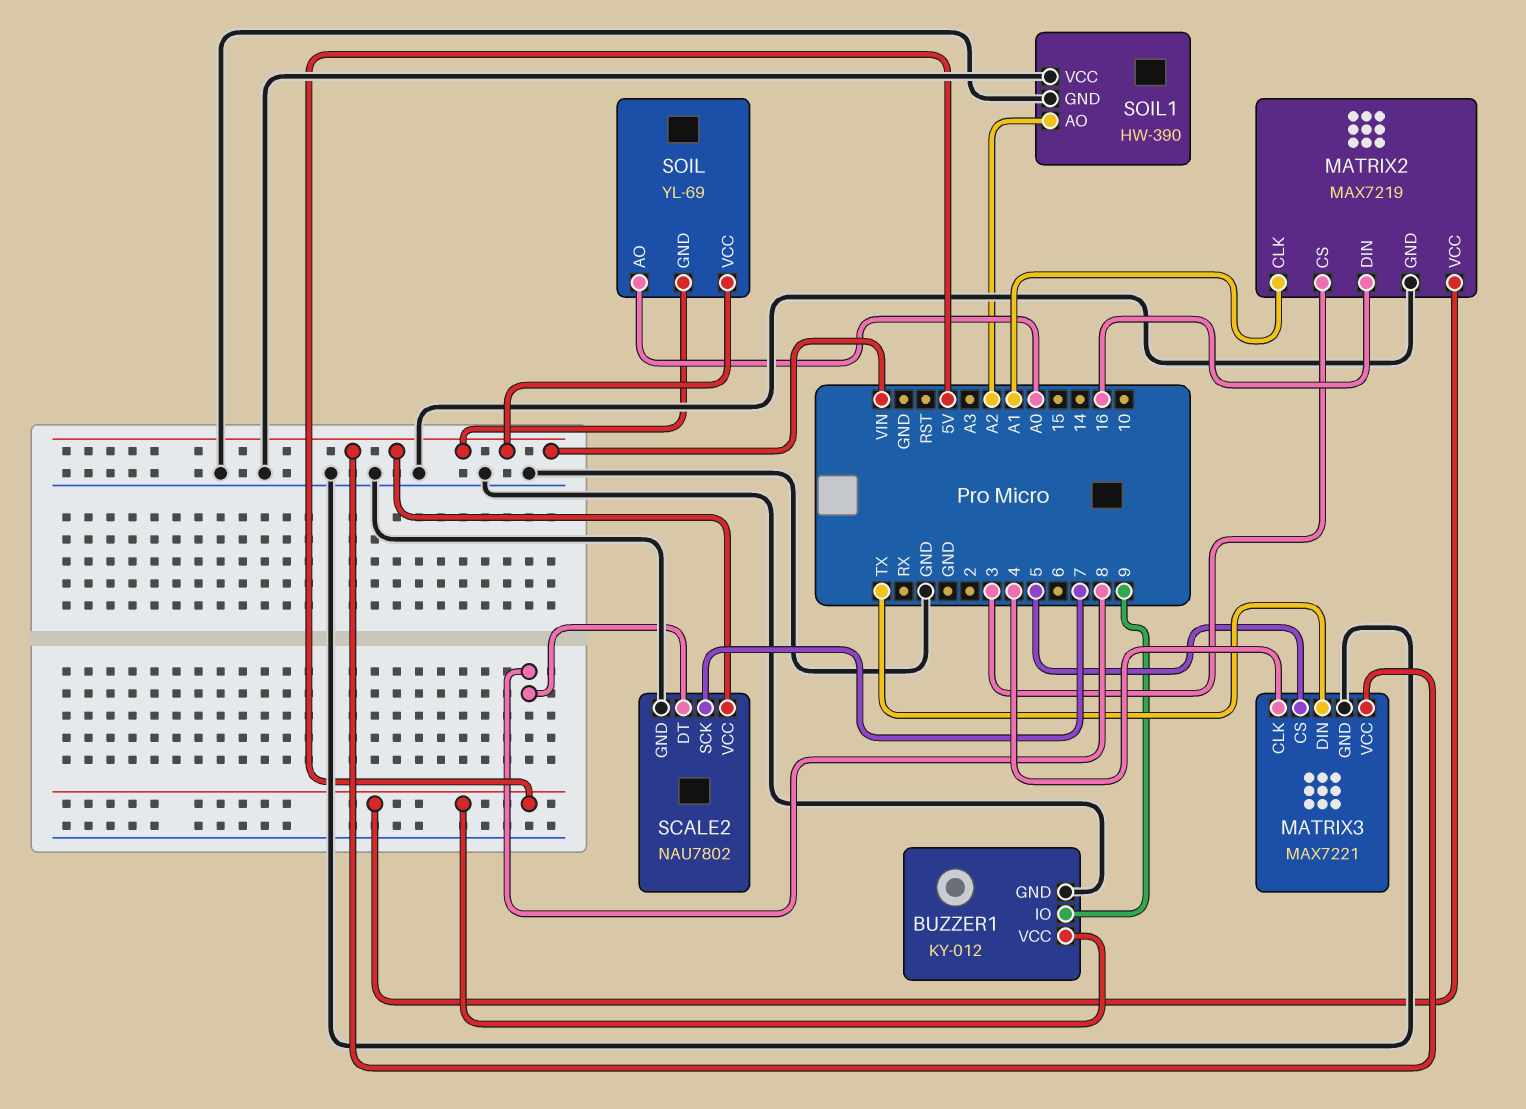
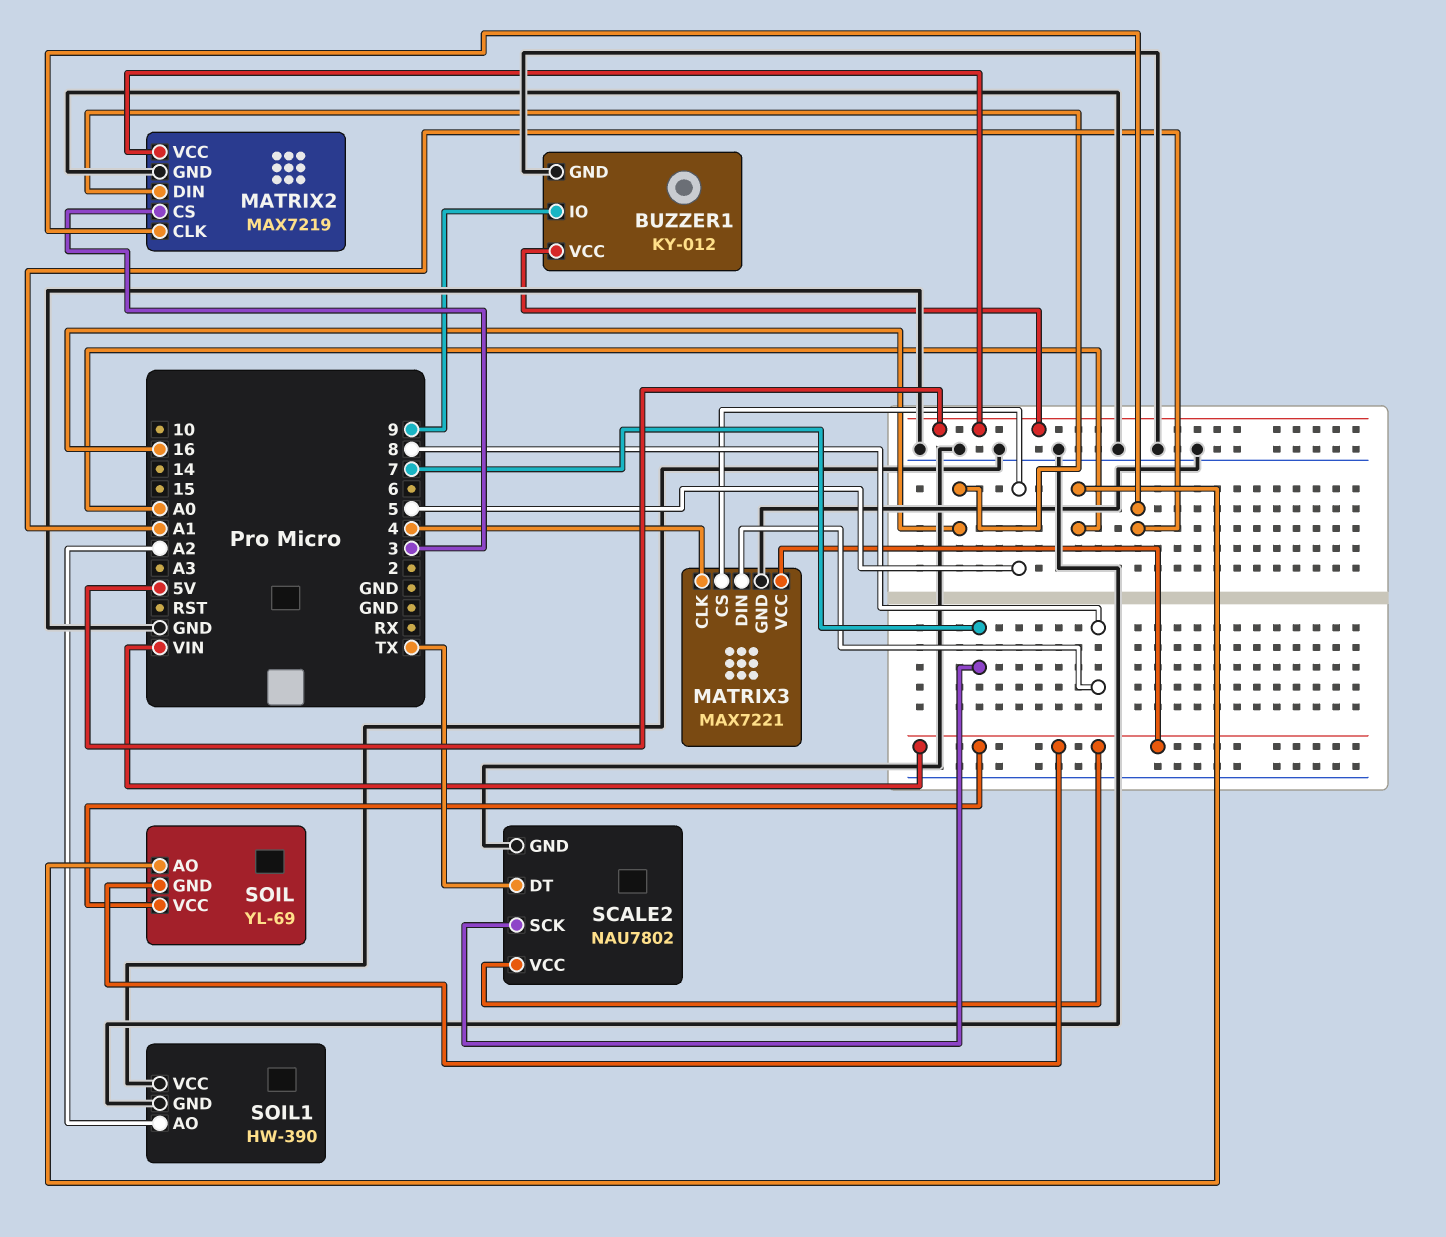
MATRIX3 pin DIN: TX -> 8
SCALE2 pin DT: 8 -> TX

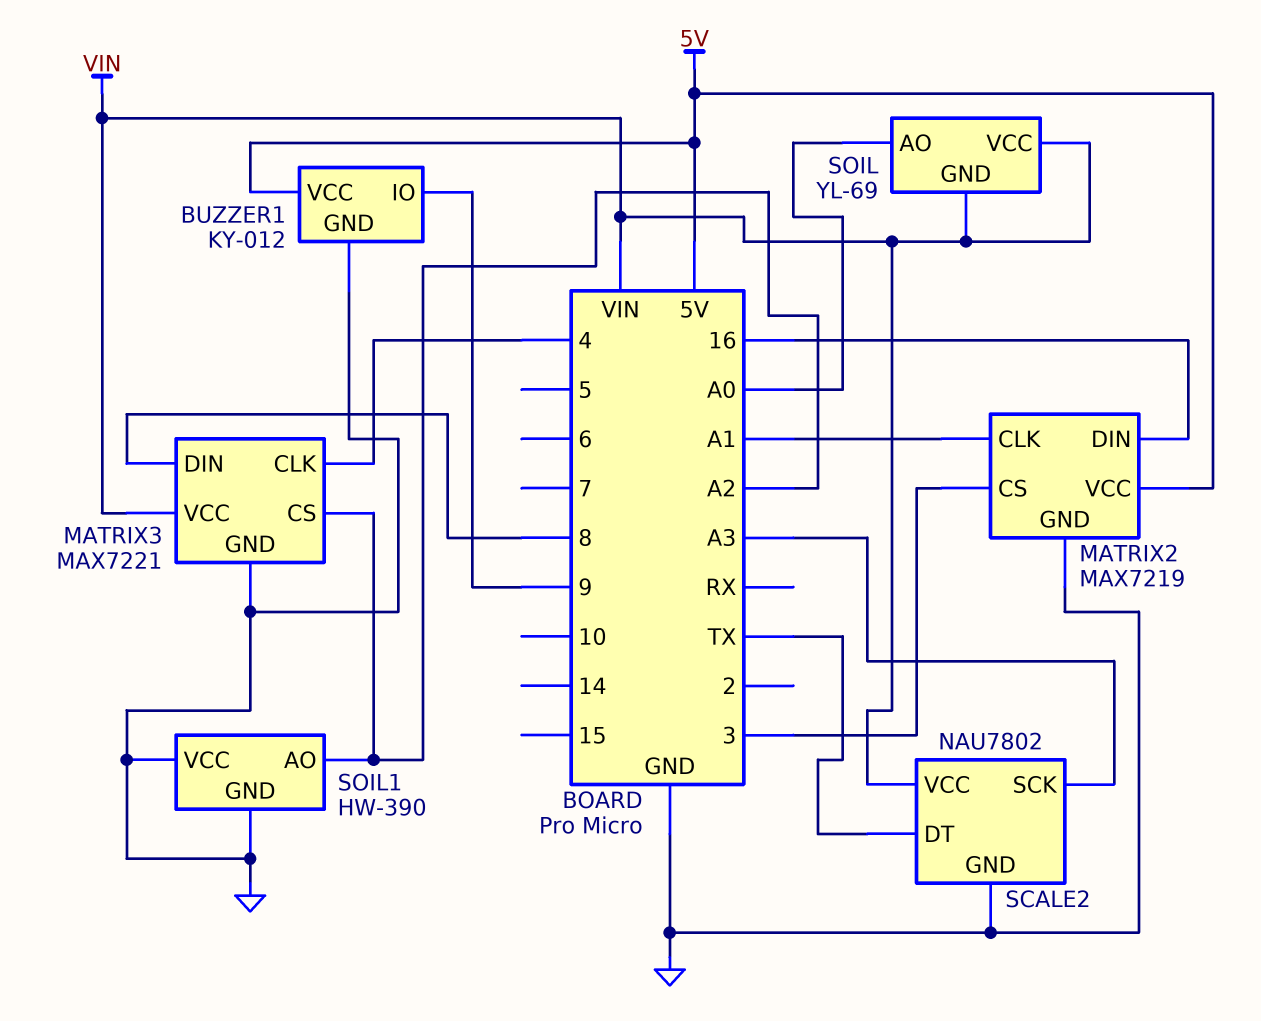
MATRIX3 pin CS: 5 -> A2
SCALE2 pin SCK: 7 -> A3

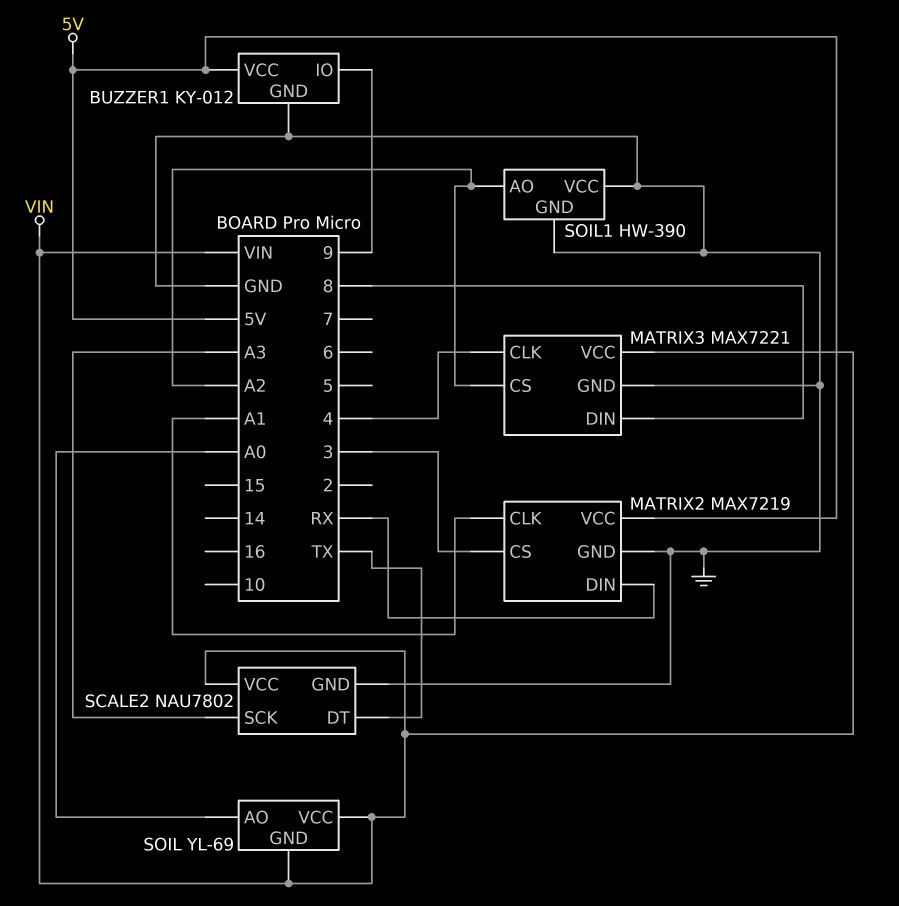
MATRIX2 pin DIN: 16 -> RX

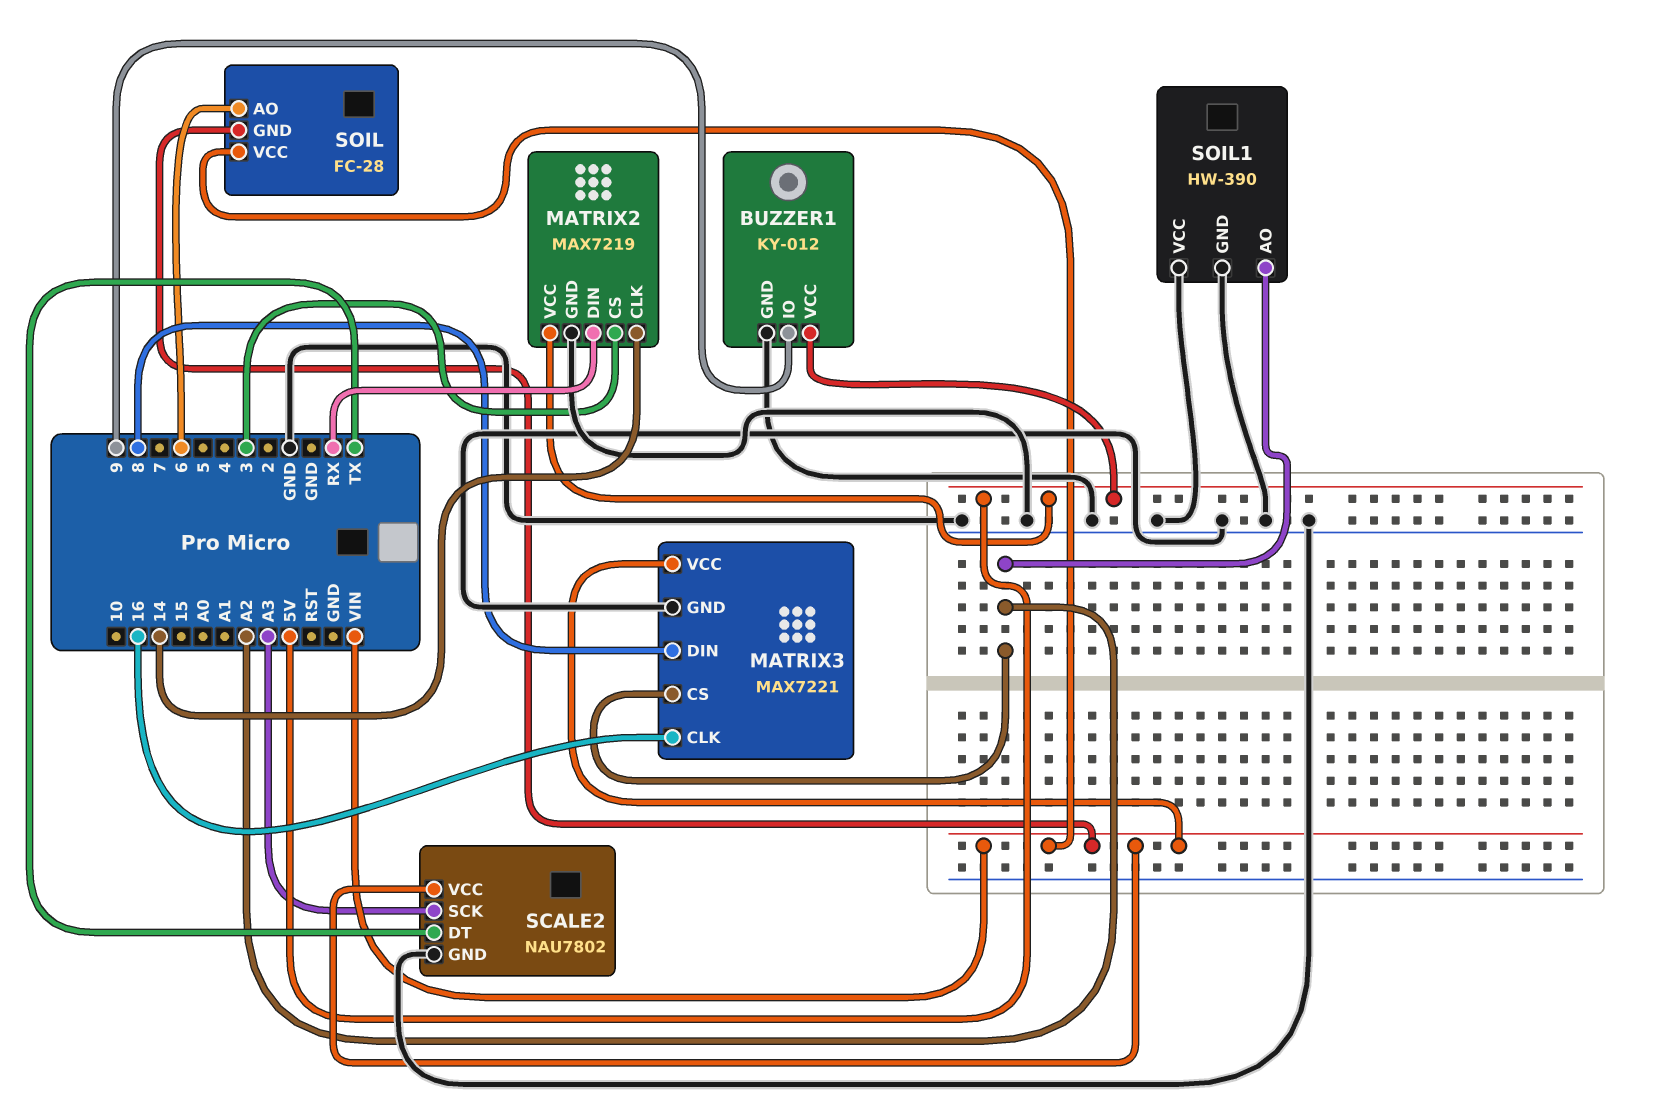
MATRIX2 pin CLK: A1 -> 14
MATRIX3 pin CLK: 4 -> 16
SOIL: YL-69 -> FC-28
SOIL pin AO: A0 -> 6

